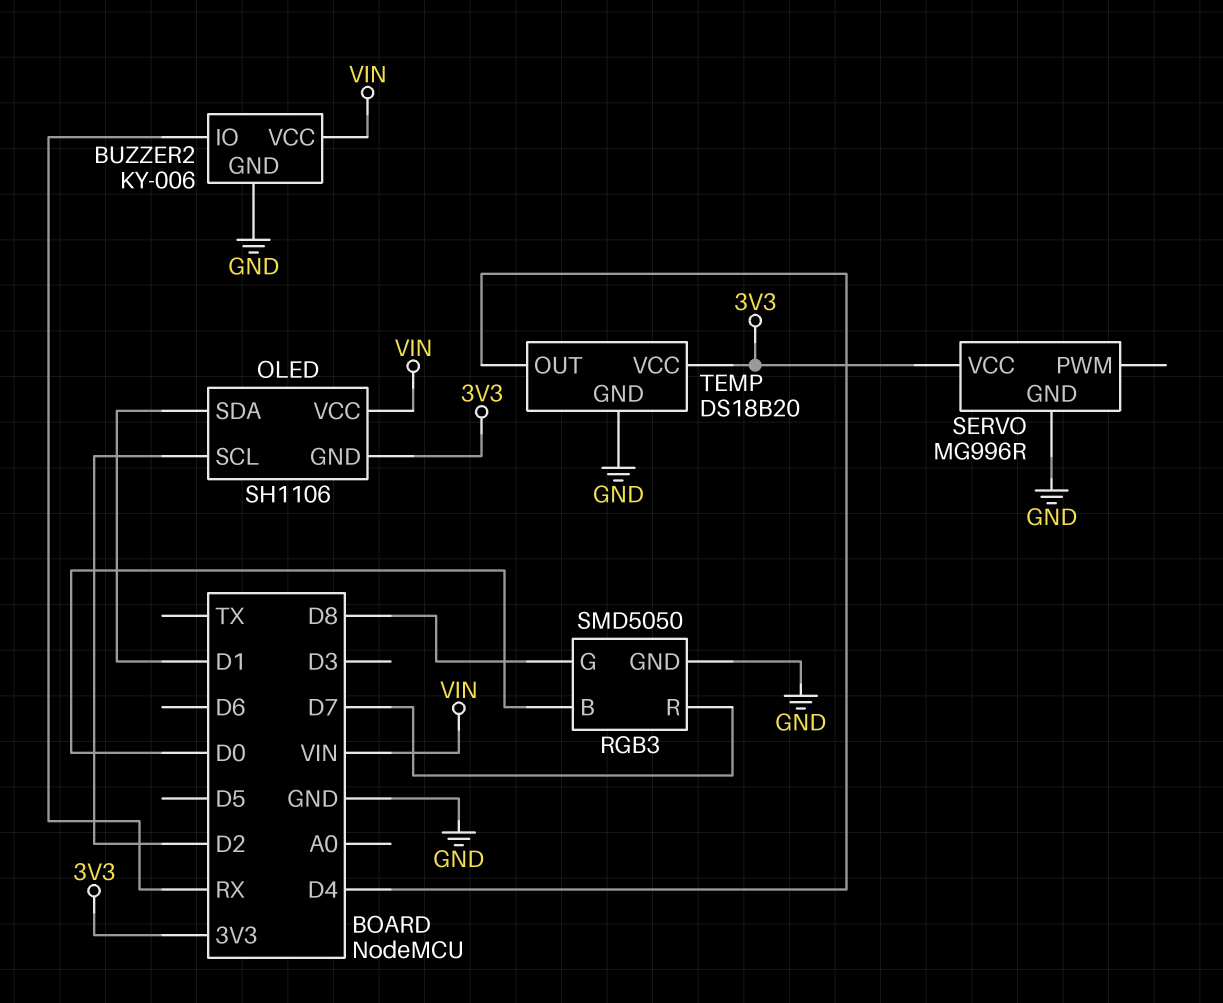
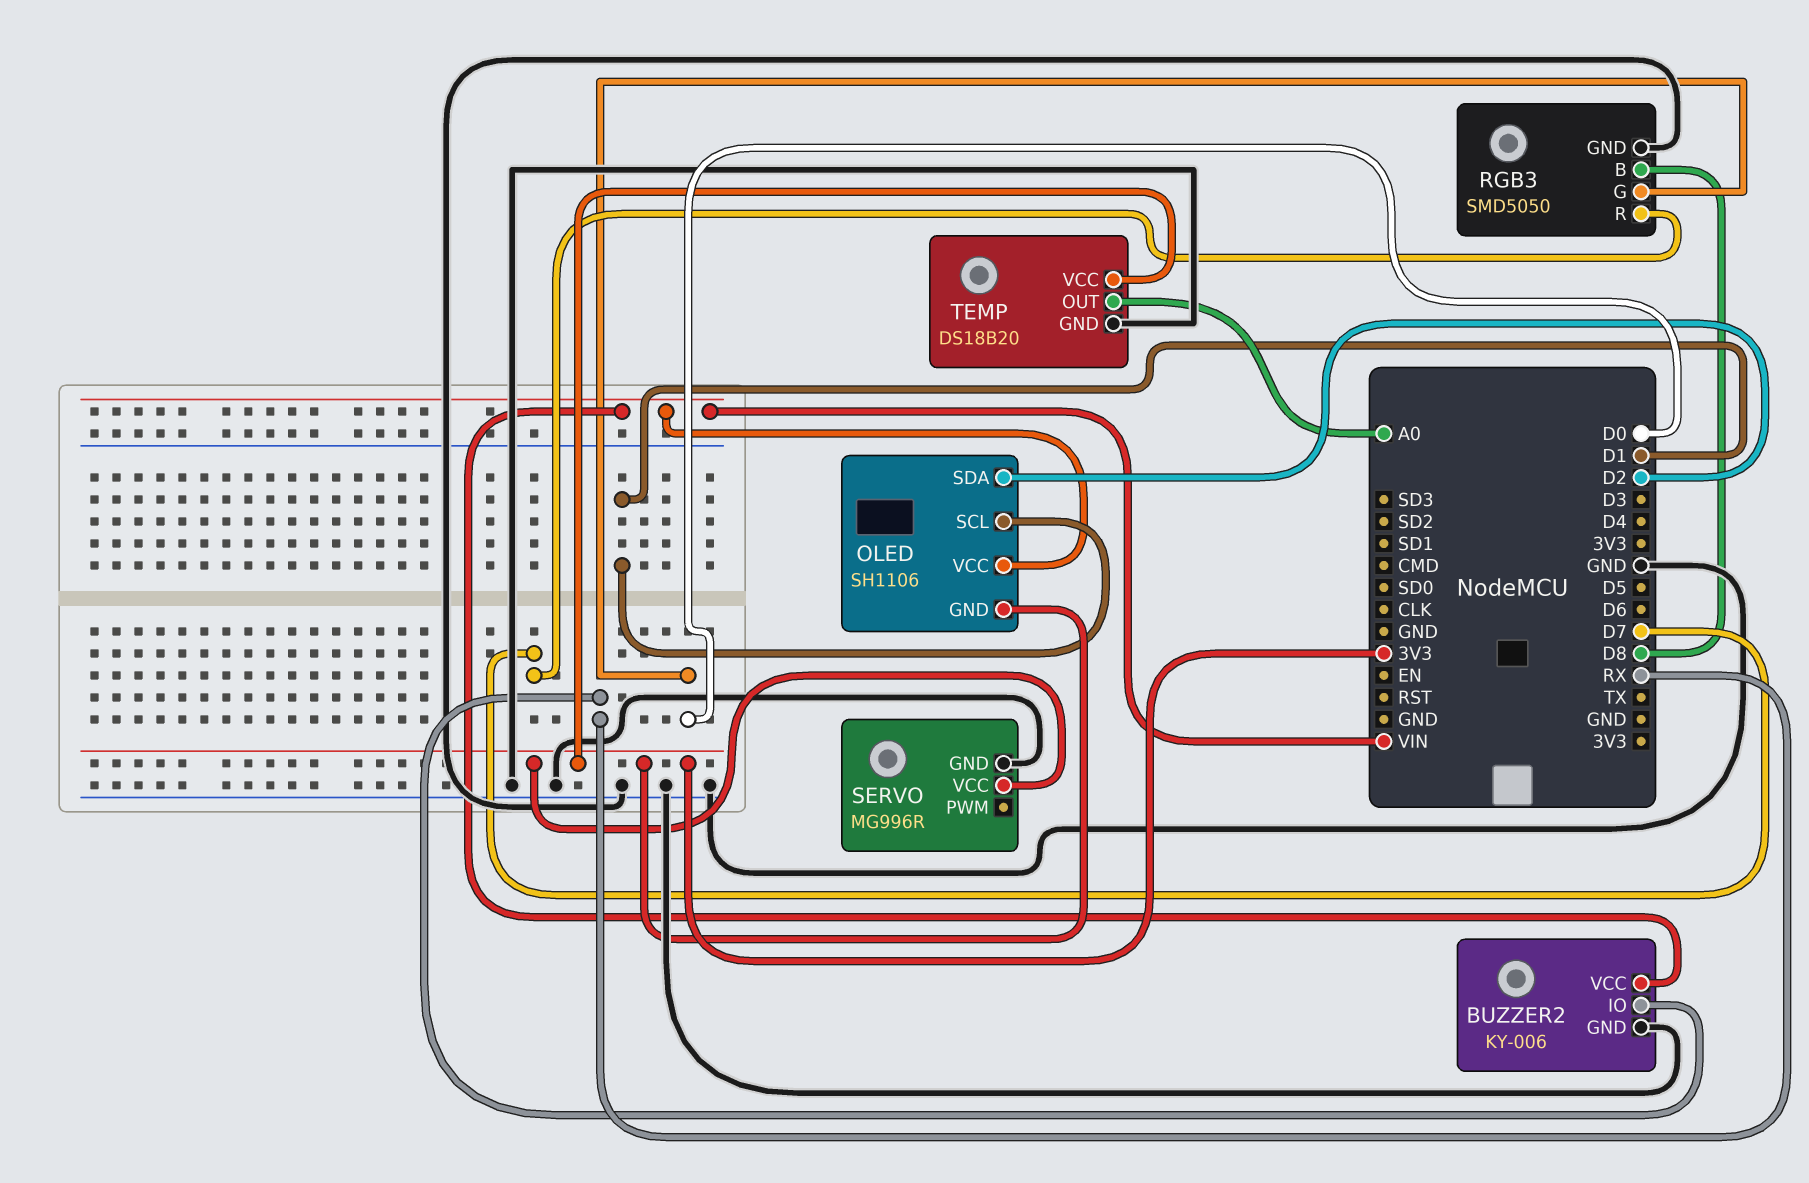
OLED pin SCL: D2 -> D1
OLED pin SDA: D1 -> D2
RGB3 pin B: D0 -> D8
RGB3 pin G: D8 -> D0
TEMP pin OUT: D4 -> A0

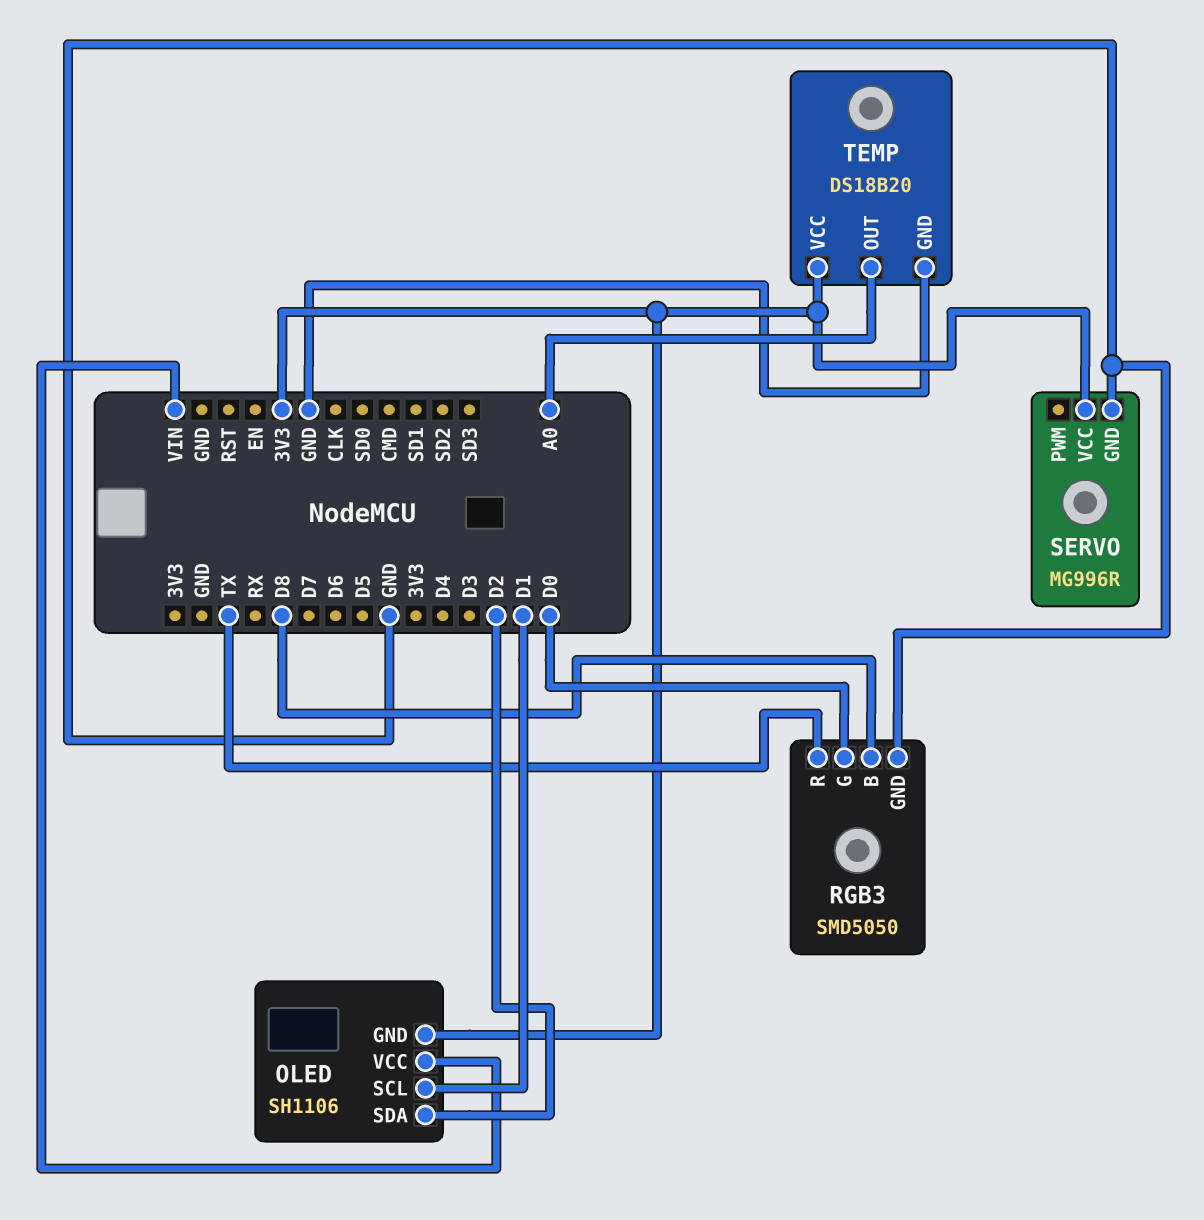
BUZZER2: KY-006 -> none
BUZZER2 pin GND: GND -> none
BUZZER2 pin IO: RX -> none
BUZZER2 pin VCC: VIN -> none
RGB3 pin R: D7 -> TX

